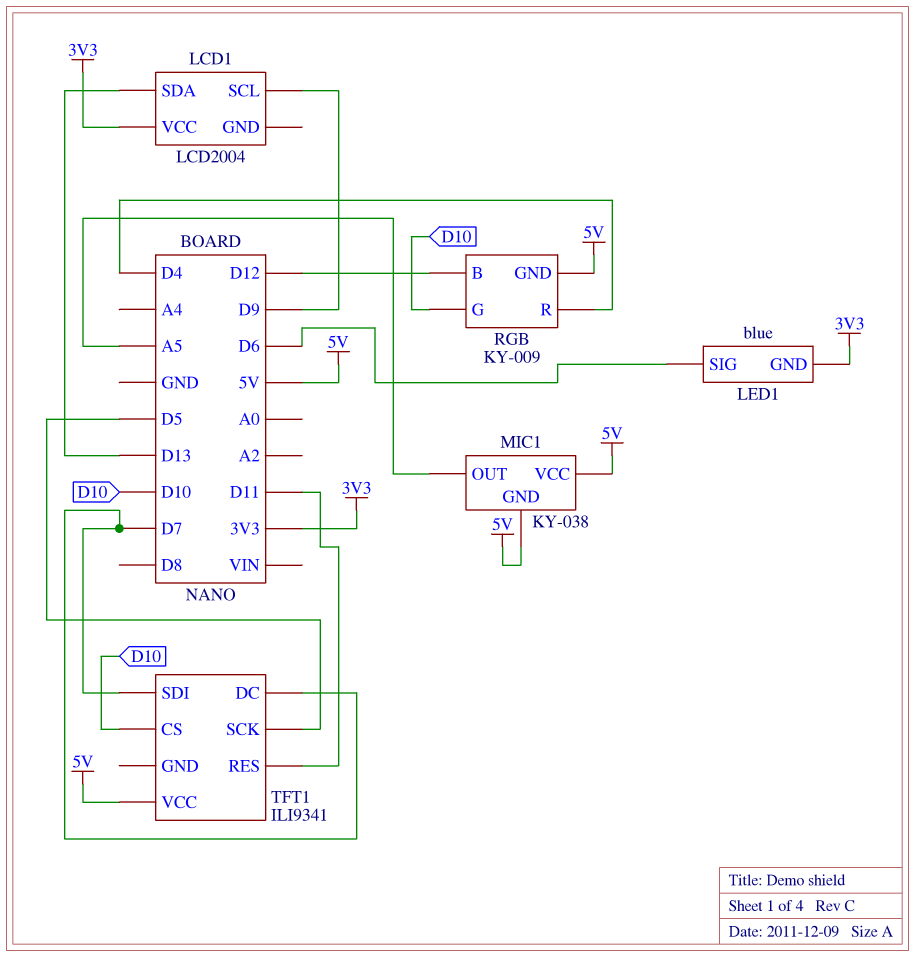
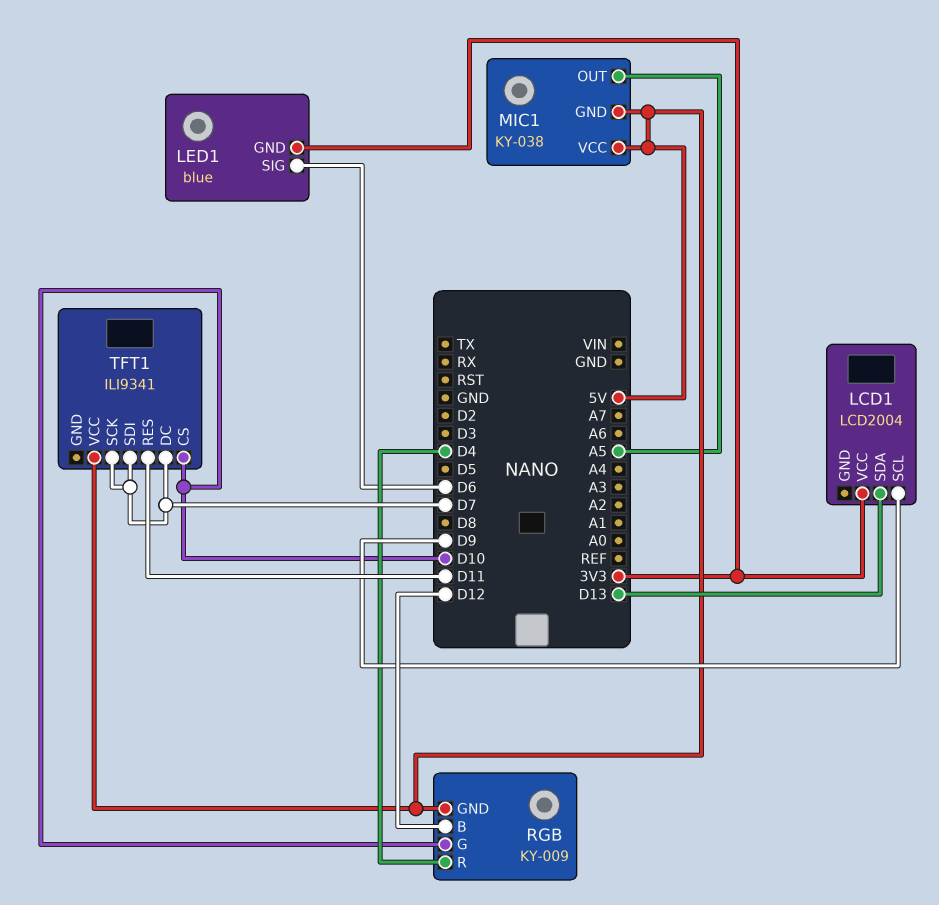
TFT1 pin SCK: D5 -> D7

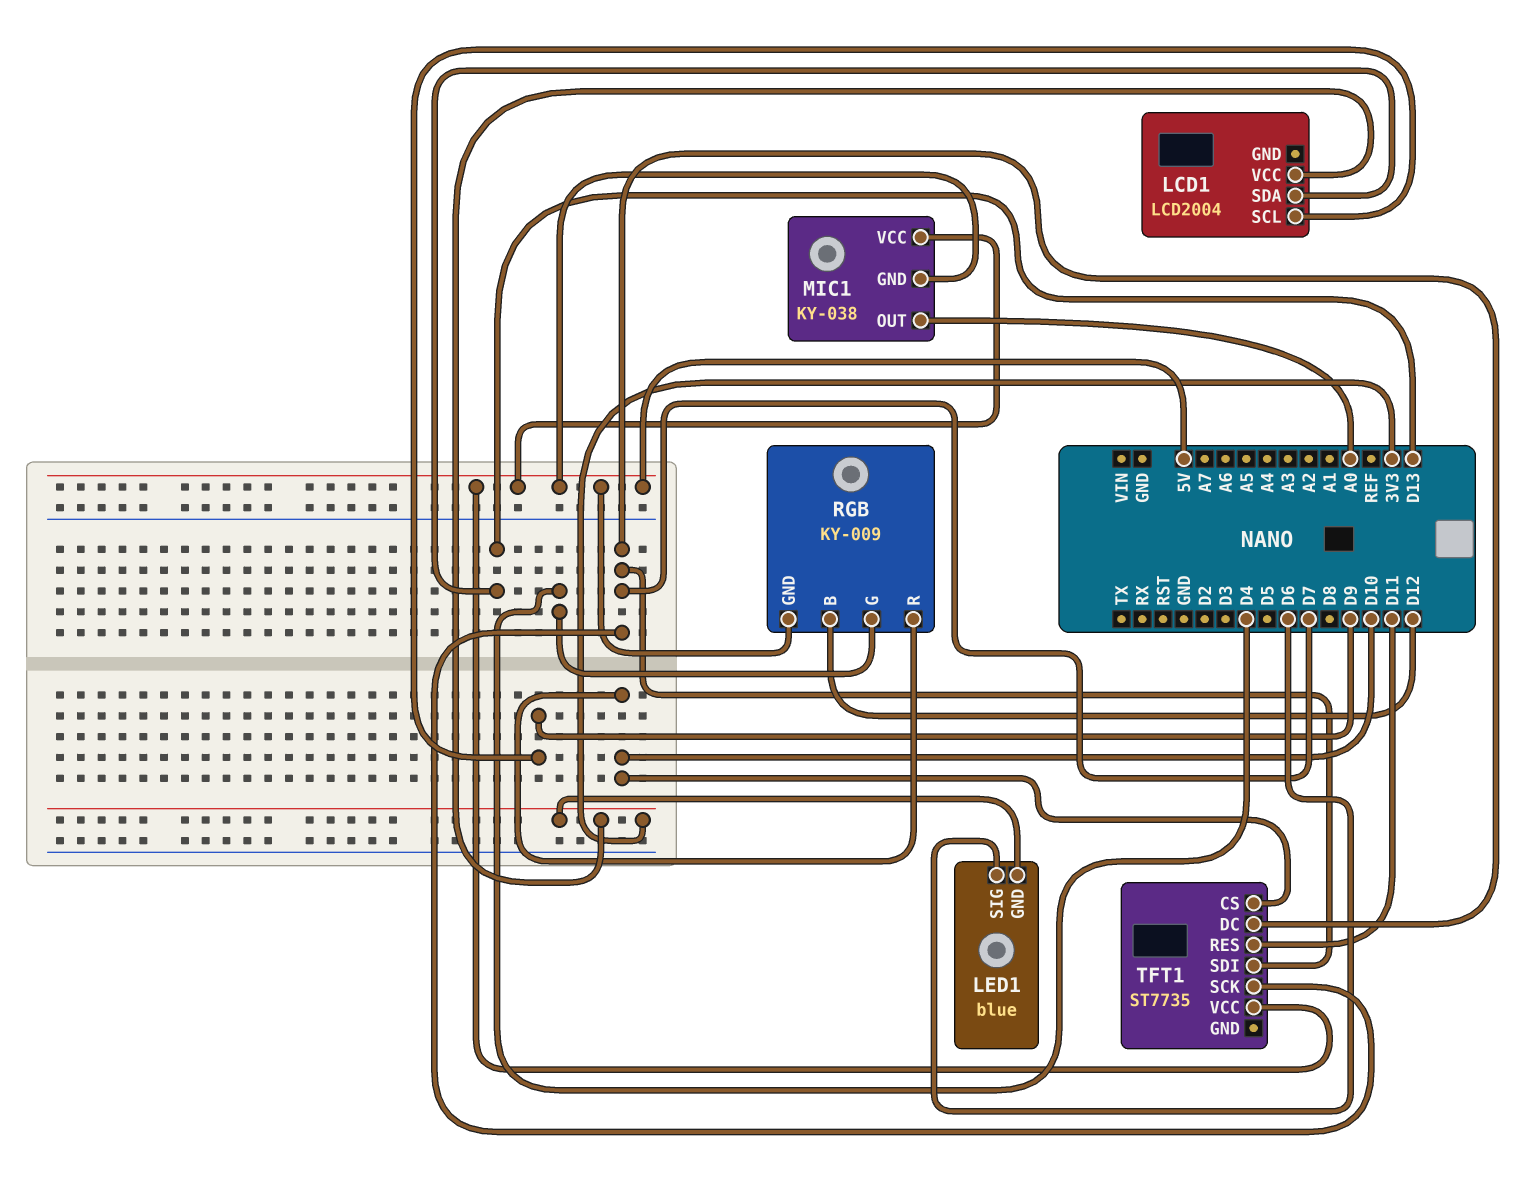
MIC1 pin OUT: A5 -> A0
RGB pin G: D10 -> D4
RGB pin R: D4 -> D10
TFT1: ILI9341 -> ST7735

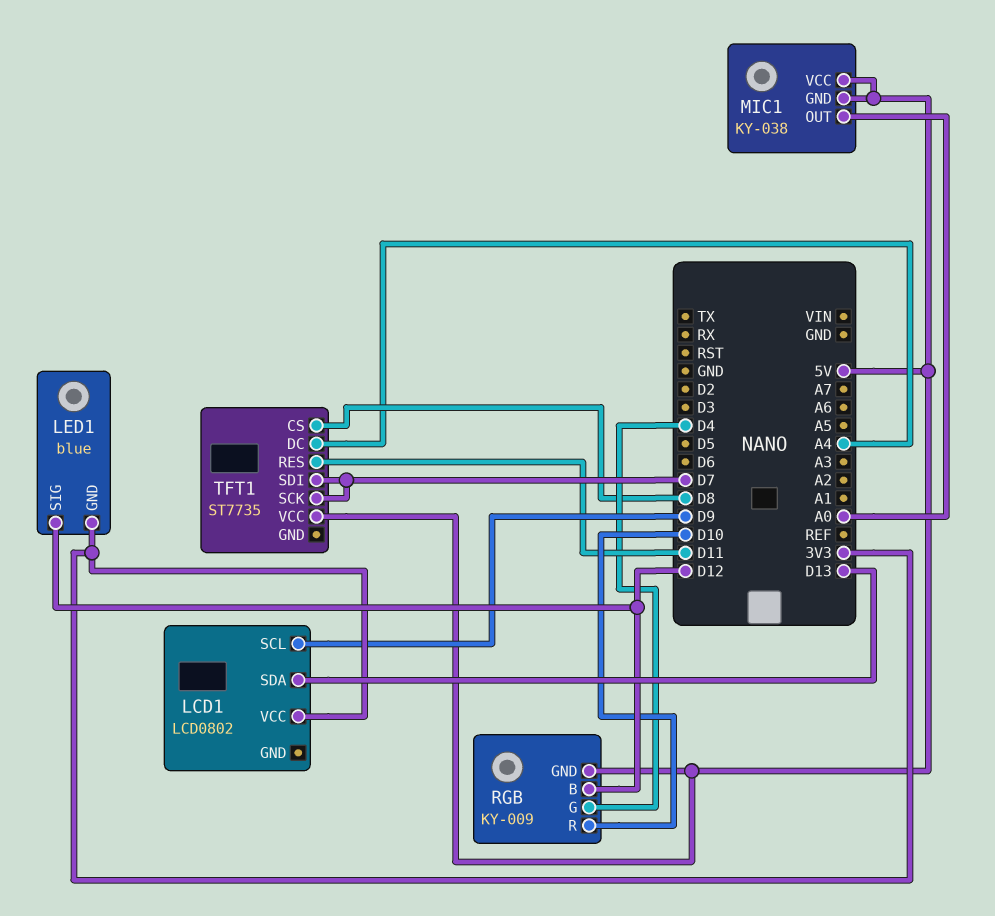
LCD1: LCD2004 -> LCD0802
LED1 pin SIG: D6 -> D12
TFT1 pin CS: D10 -> D8
TFT1 pin DC: D7 -> A4

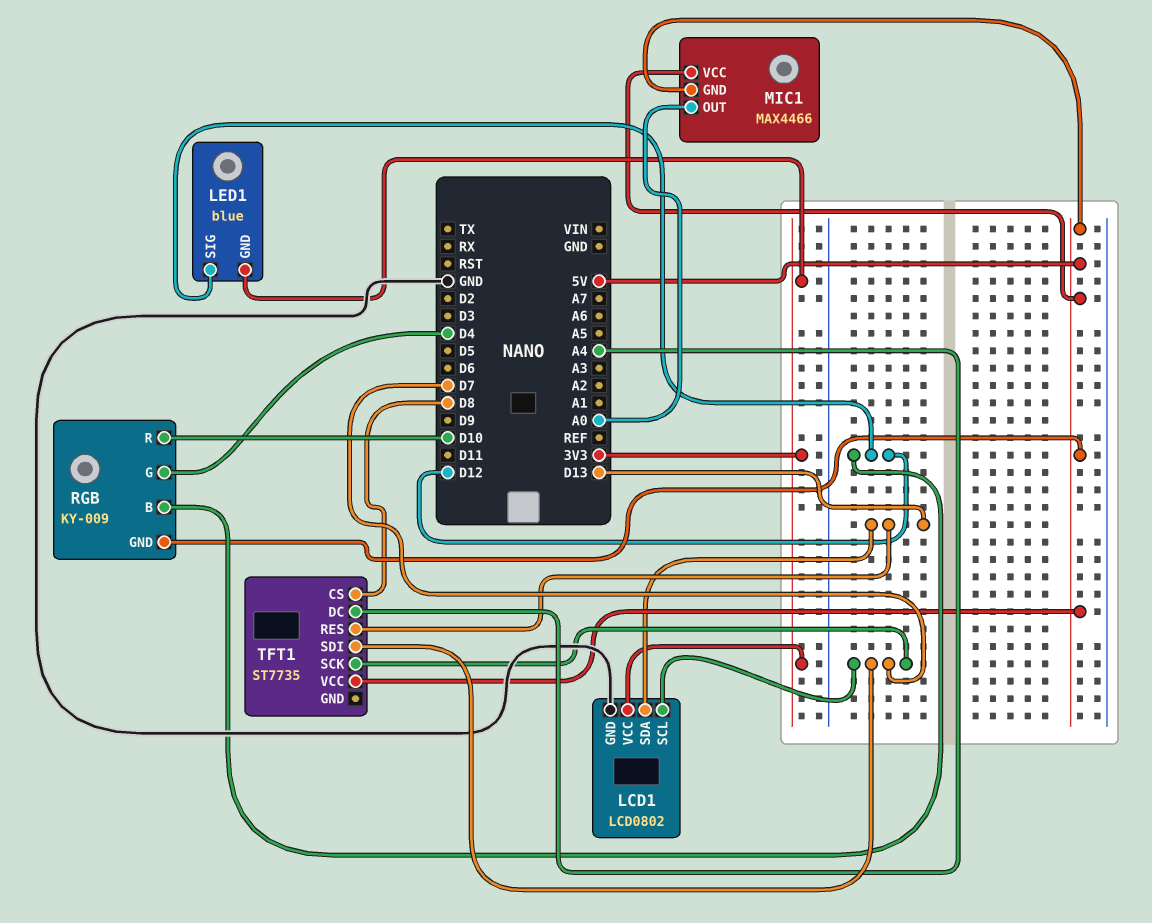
LCD1 pin GND: none -> GND
LCD1 pin SCL: D9 -> D7
MIC1: KY-038 -> MAX4466
TFT1 pin RES: D11 -> D13

